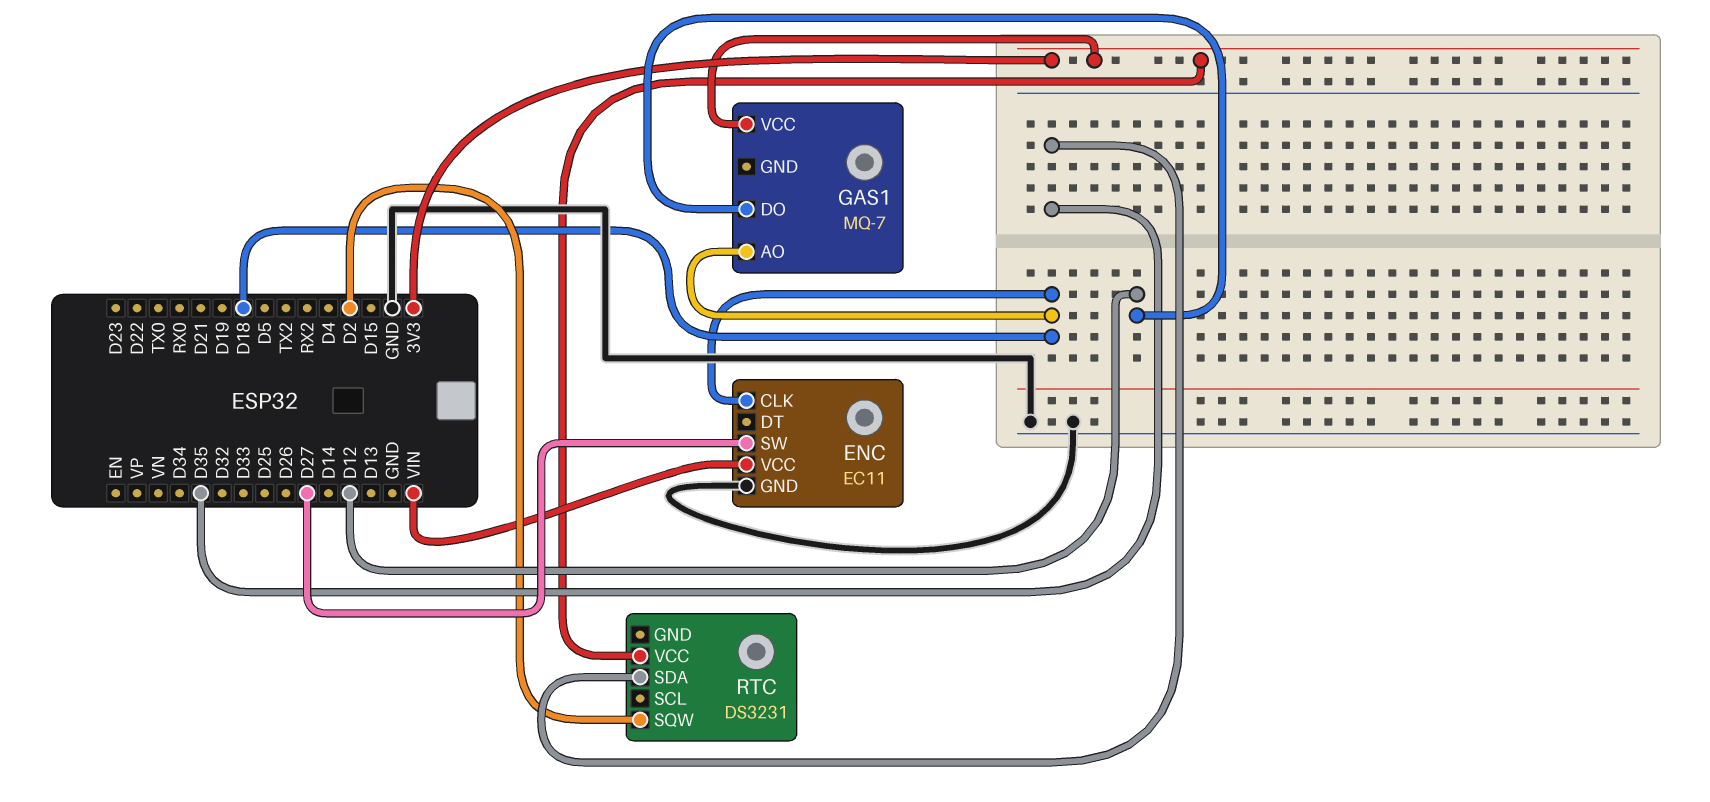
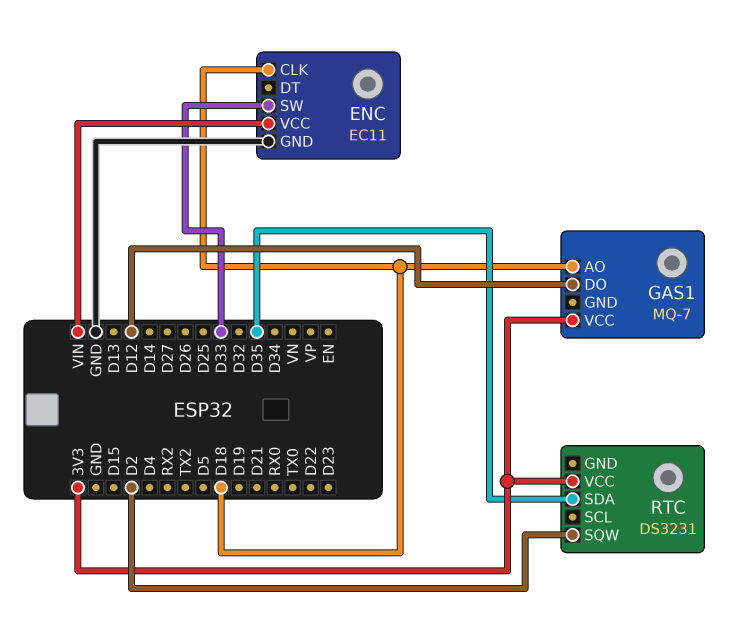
ENC pin SW: D27 -> D33

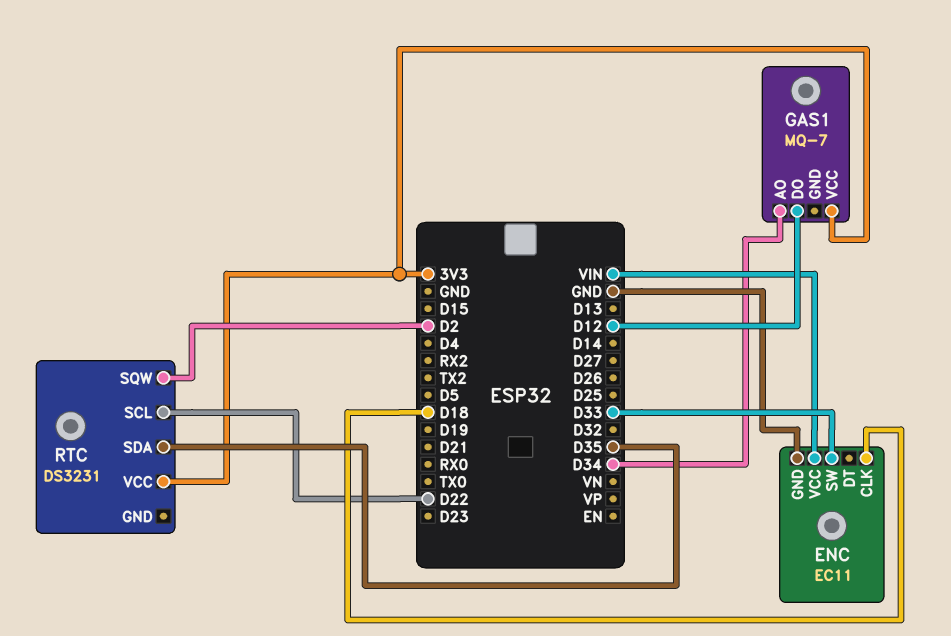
GAS1 pin AO: D18 -> D34
RTC pin SCL: none -> D22

